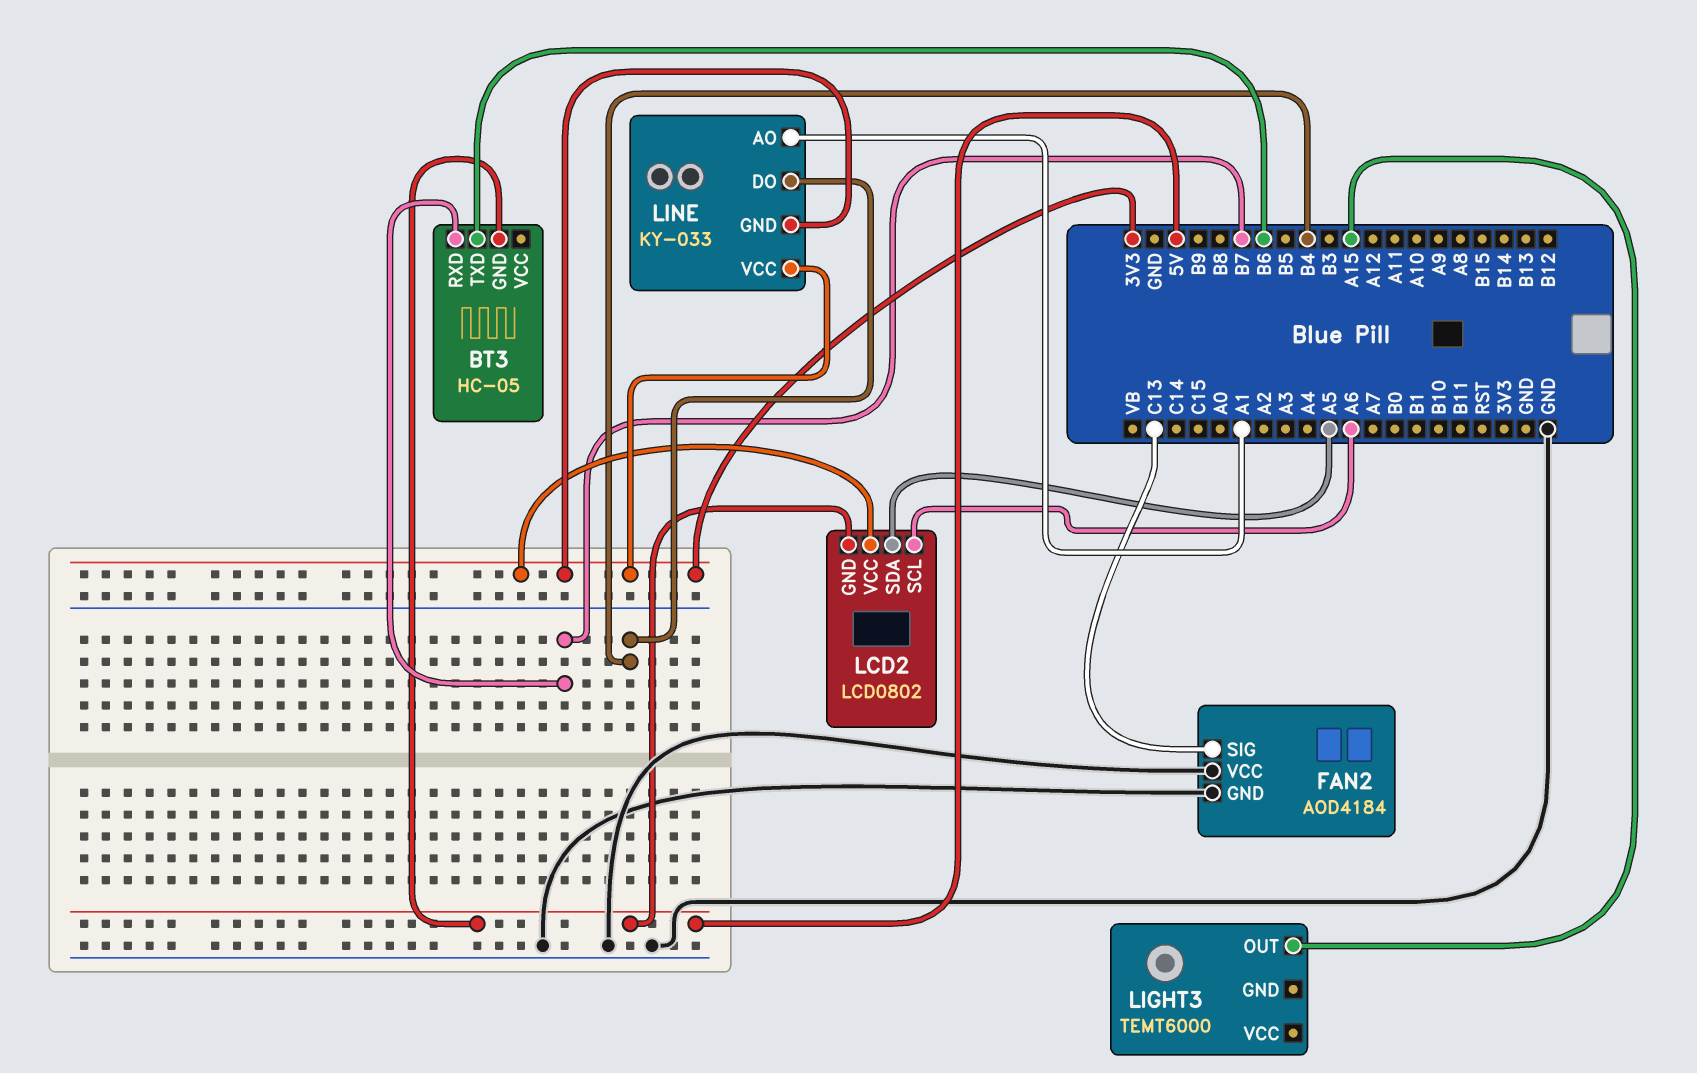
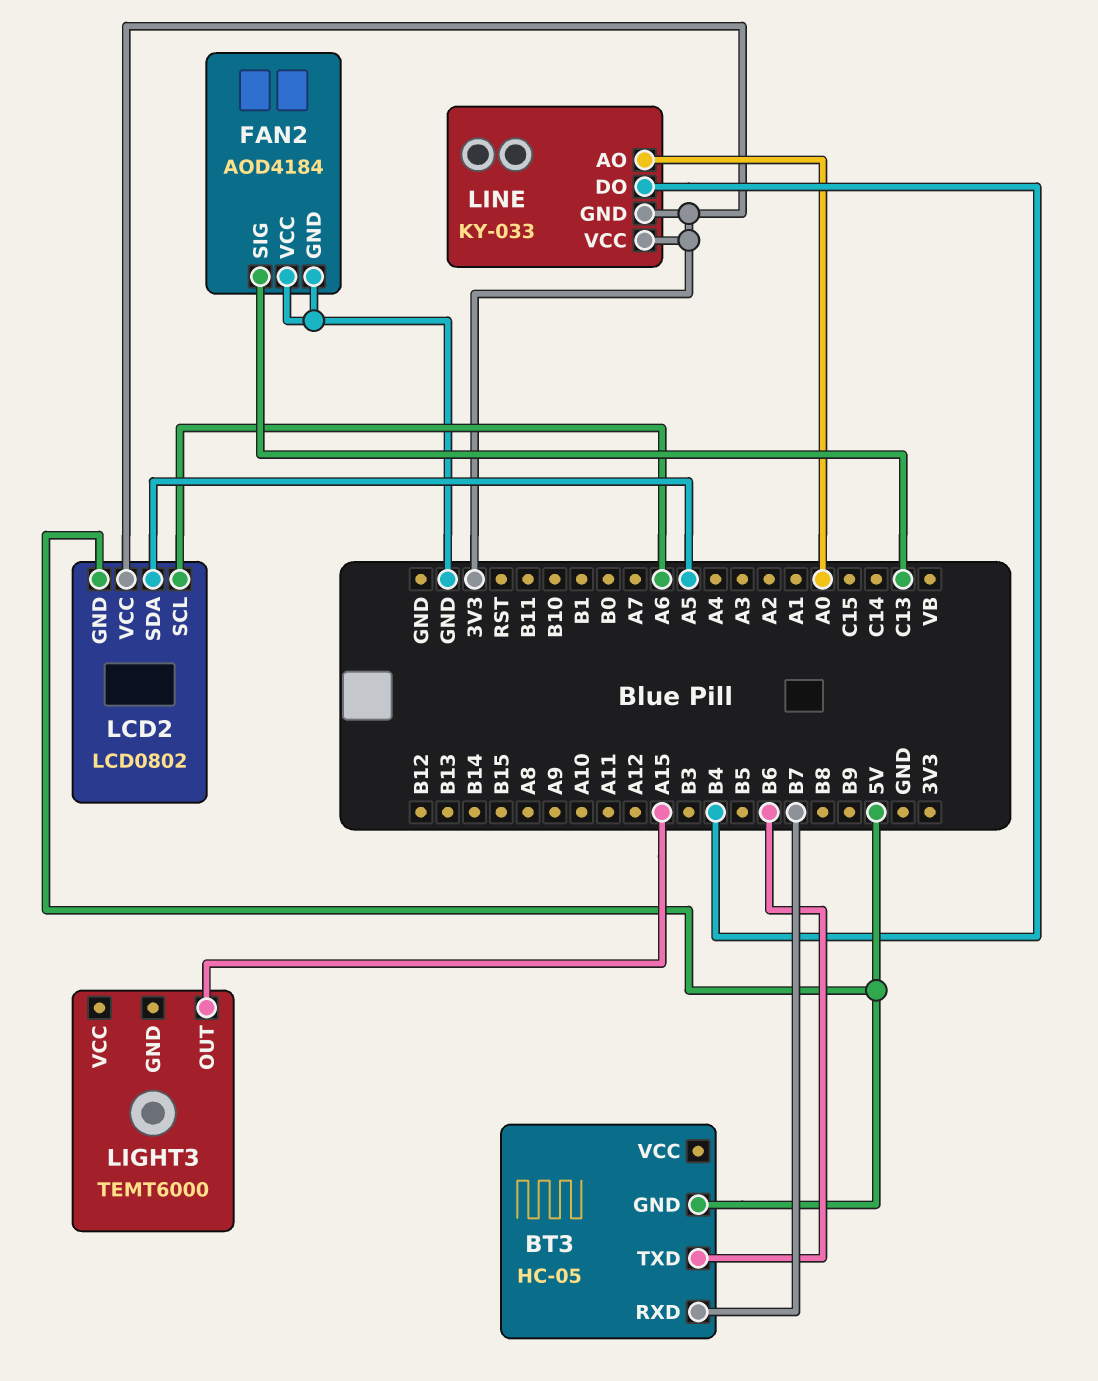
LINE pin AO: A1 -> A0

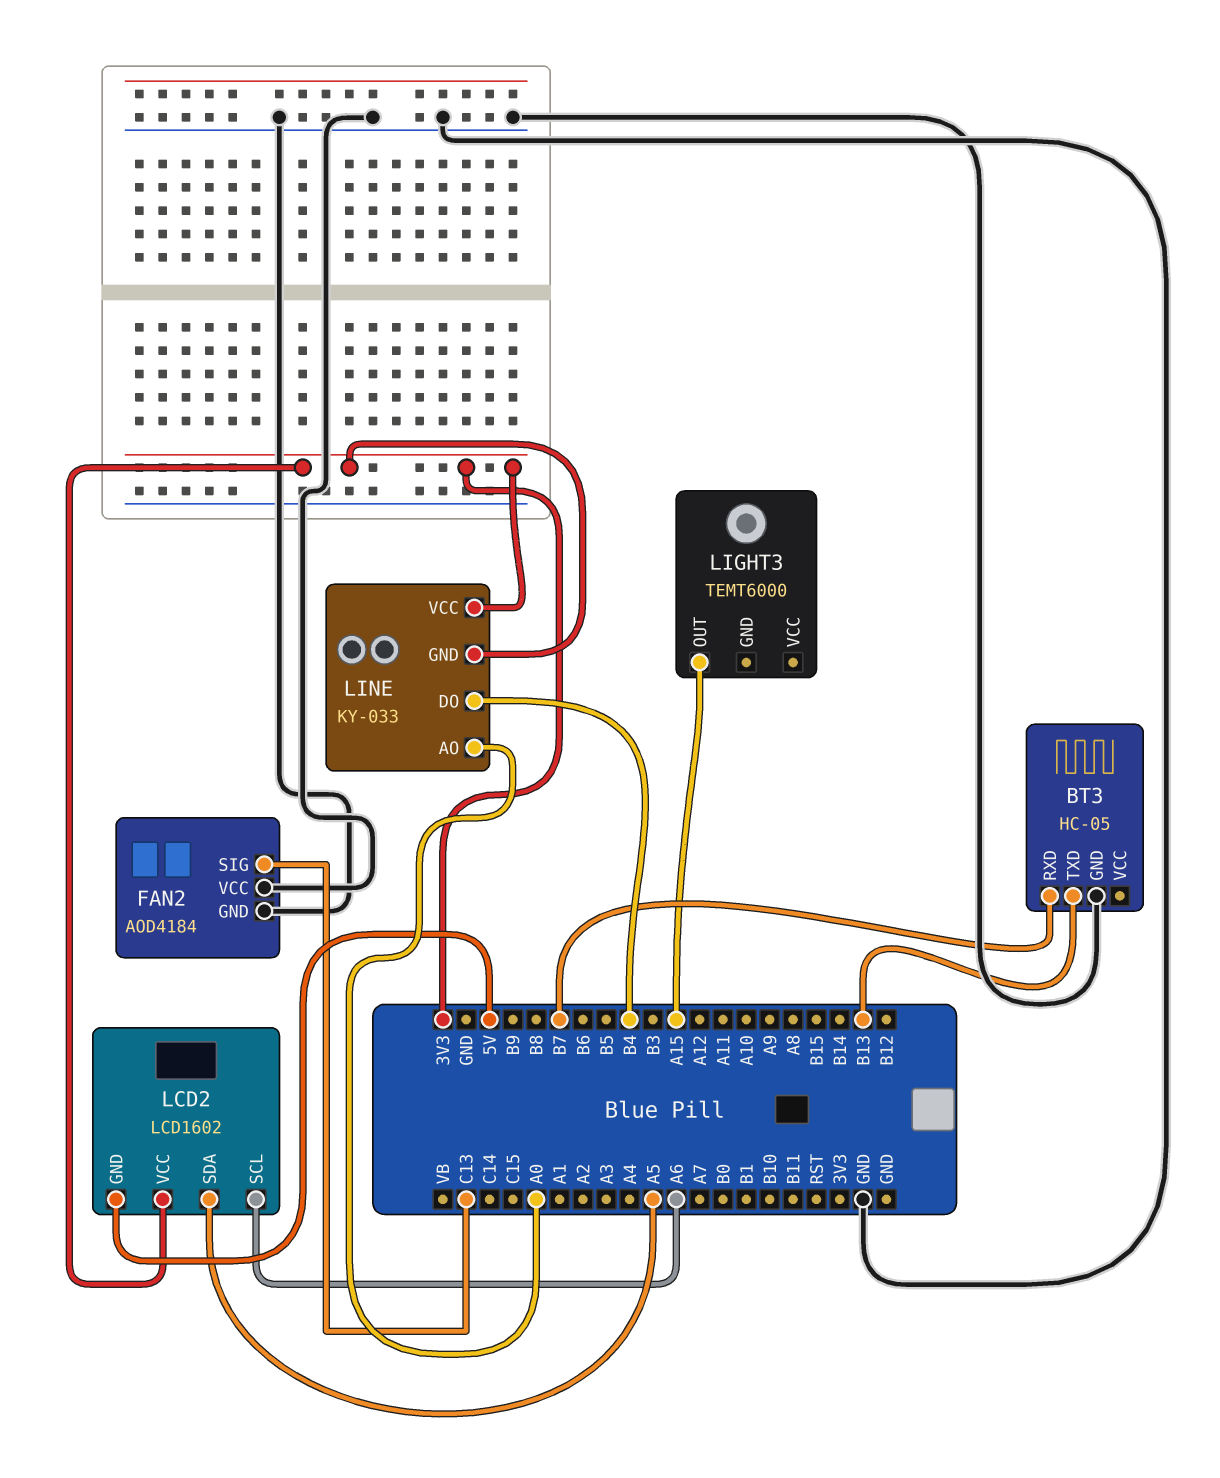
BT3 pin GND: 5V -> GND
BT3 pin TXD: B6 -> B13
LCD2: LCD0802 -> LCD1602

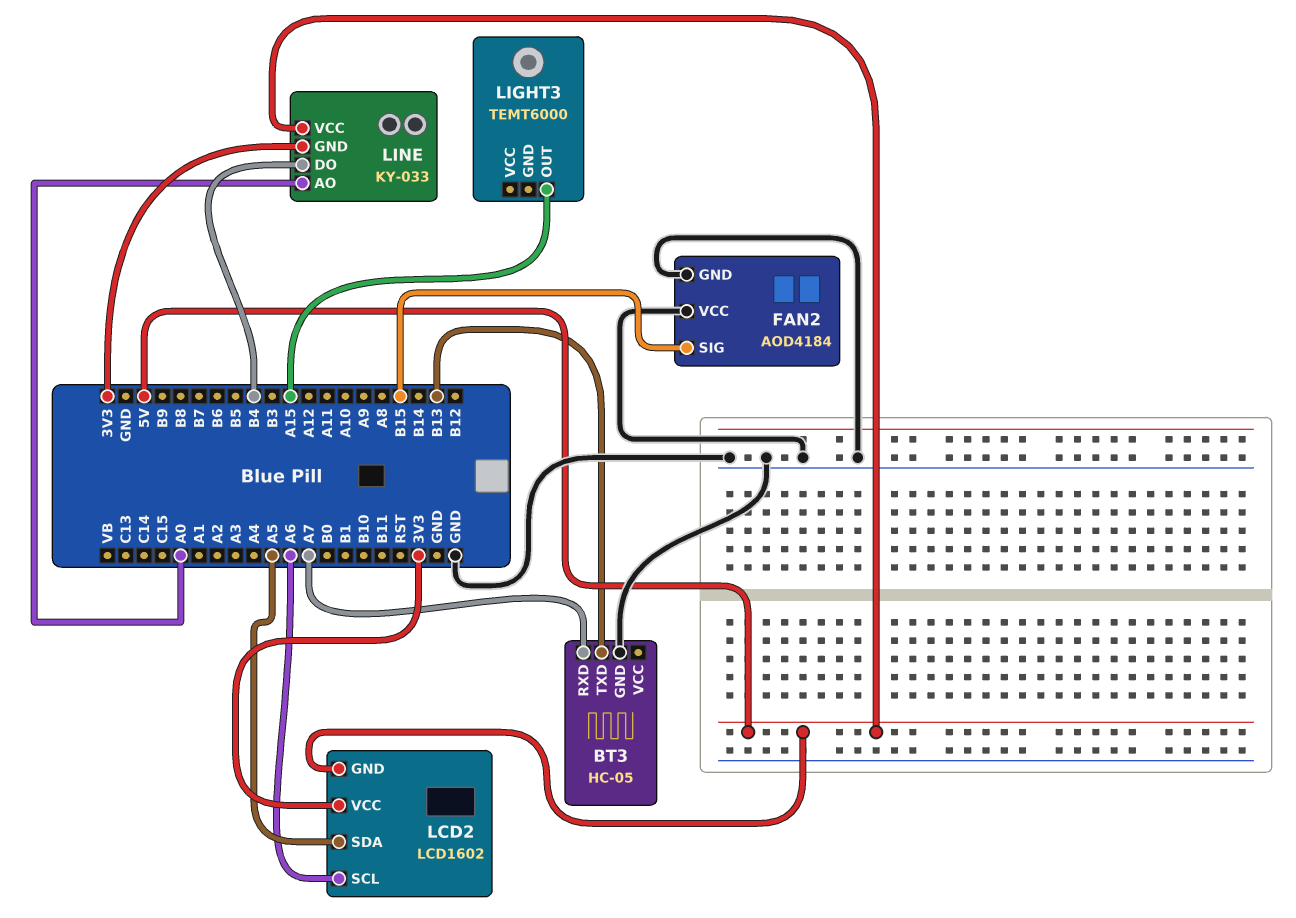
BT3 pin RXD: B7 -> A7
FAN2 pin SIG: C13 -> B15
LINE pin VCC: 3V3 -> 5V

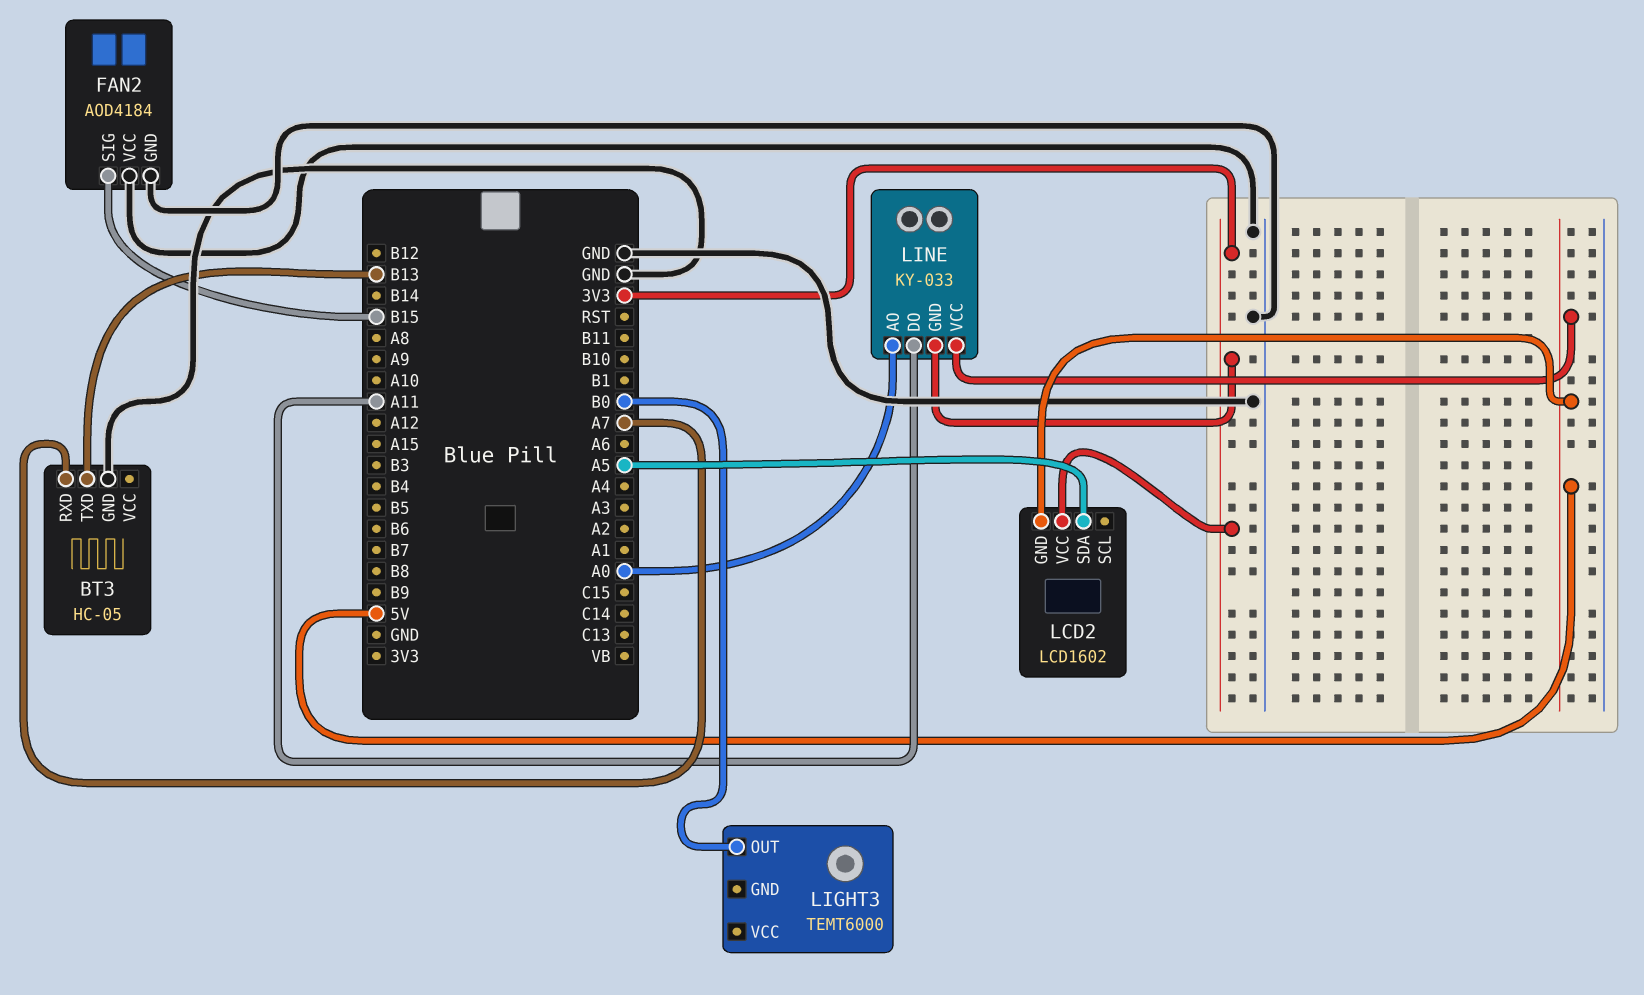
LCD2 pin SCL: A6 -> none
LIGHT3 pin OUT: A15 -> B0
LINE pin DO: B4 -> A11

